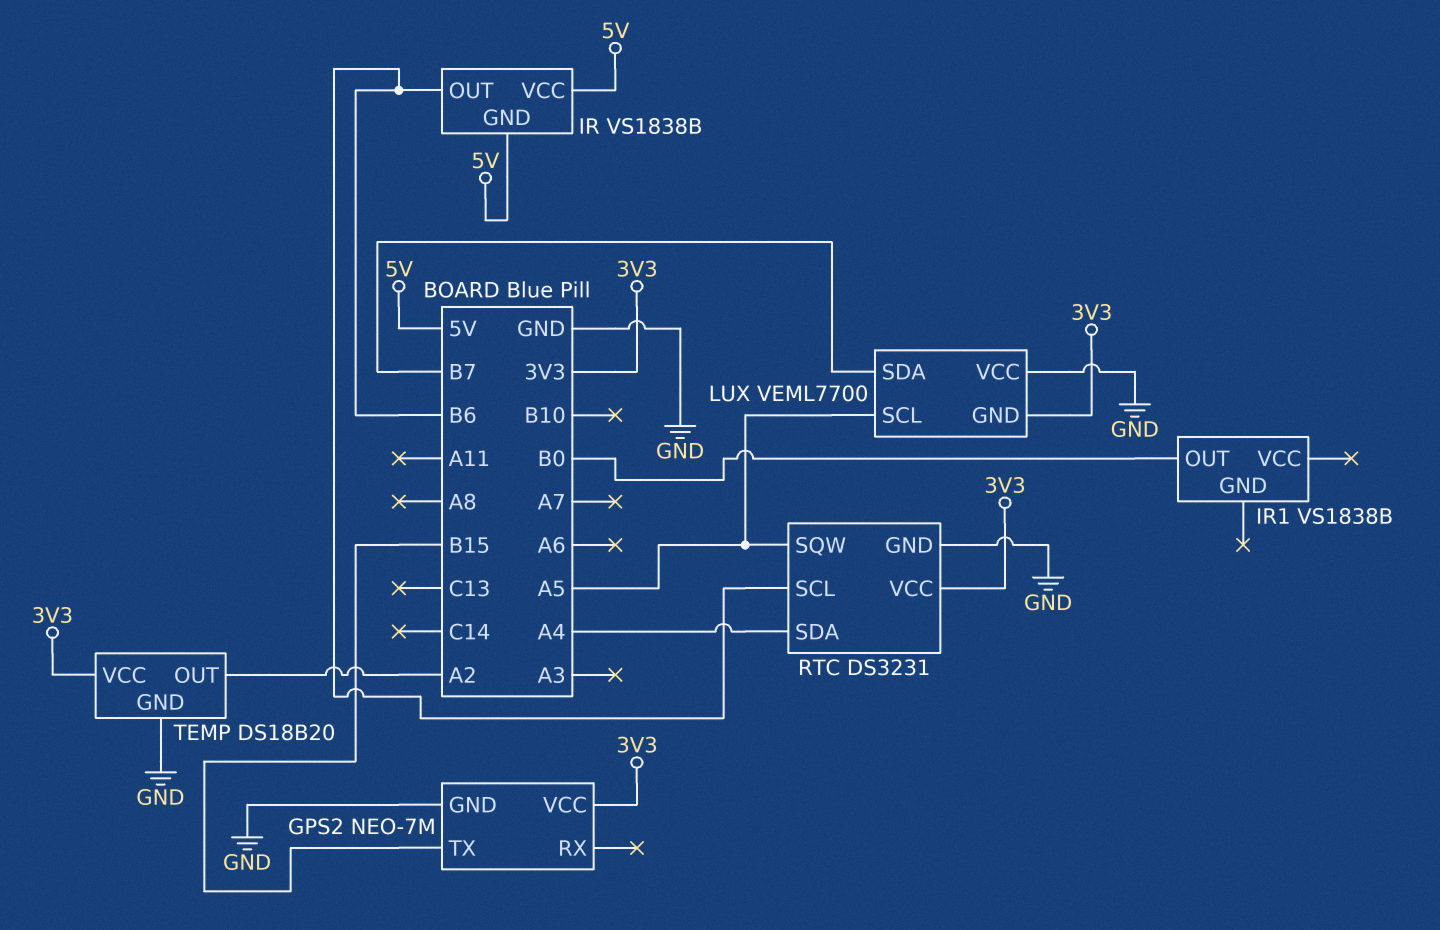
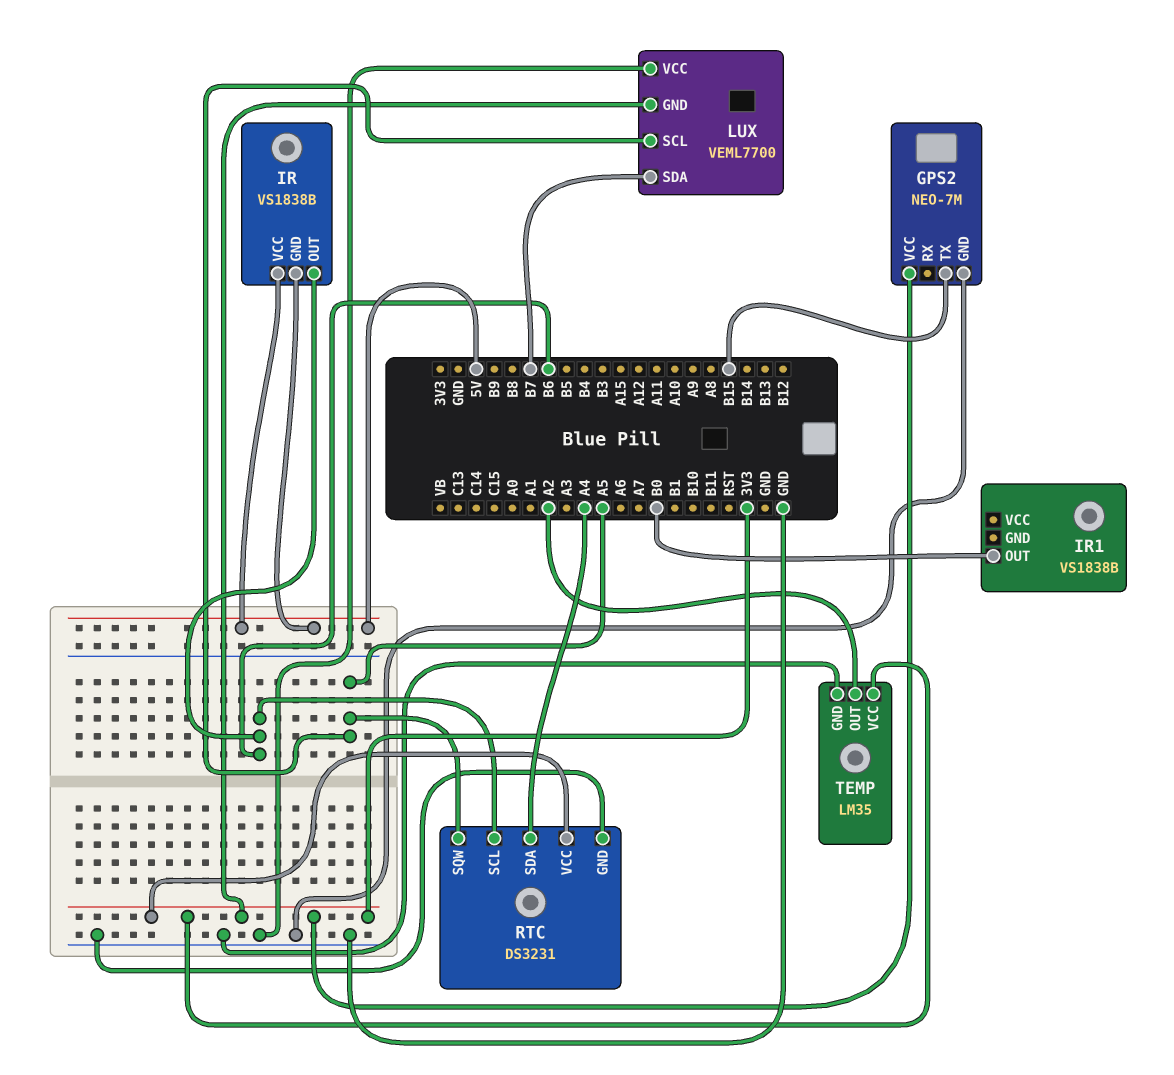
TEMP: DS18B20 -> LM35

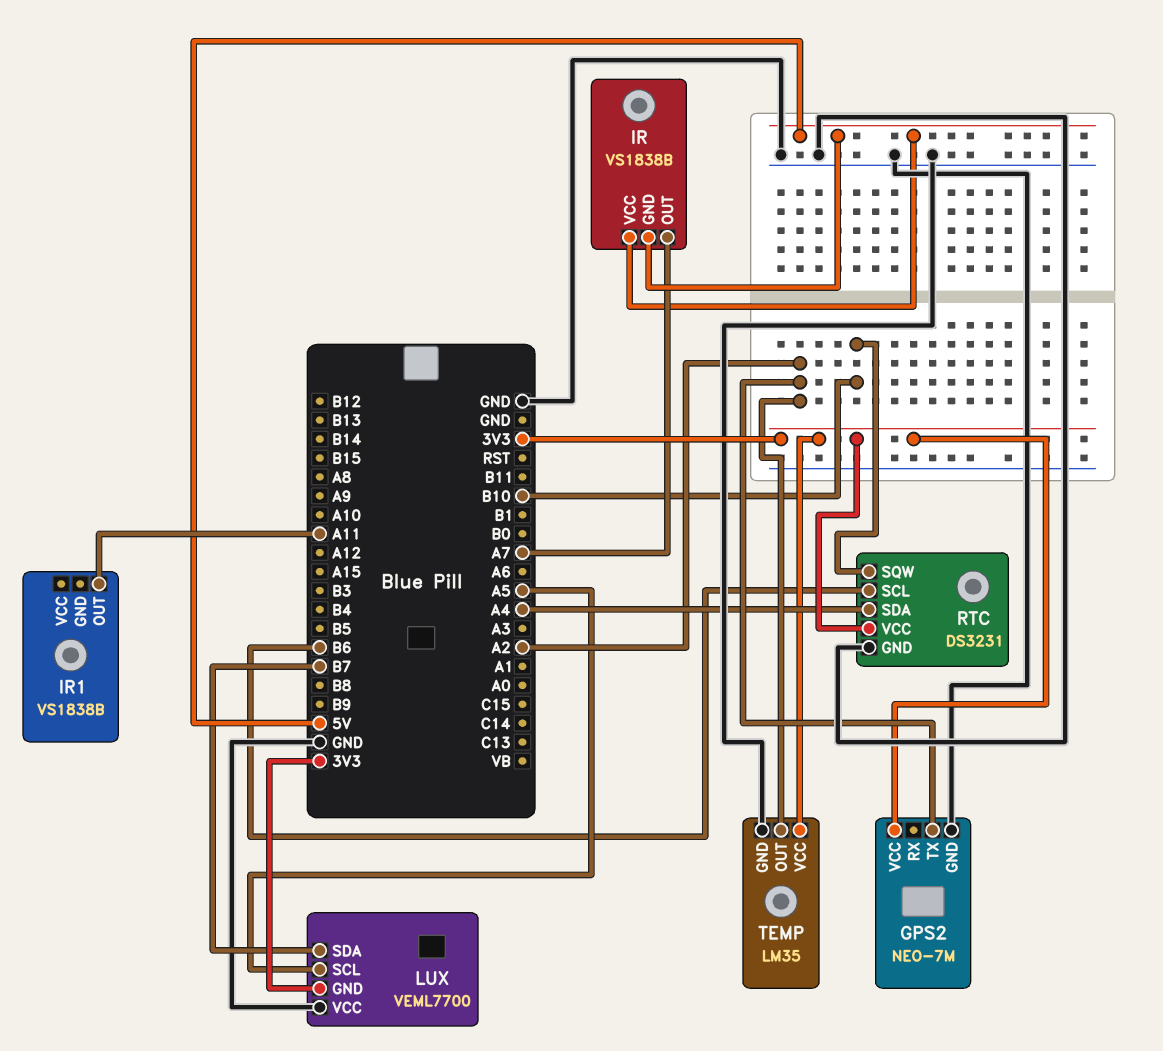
GPS2 pin TX: B15 -> A2
IR pin OUT: B6 -> A7
IR1 pin OUT: B0 -> A11
RTC pin SQW: A5 -> B10

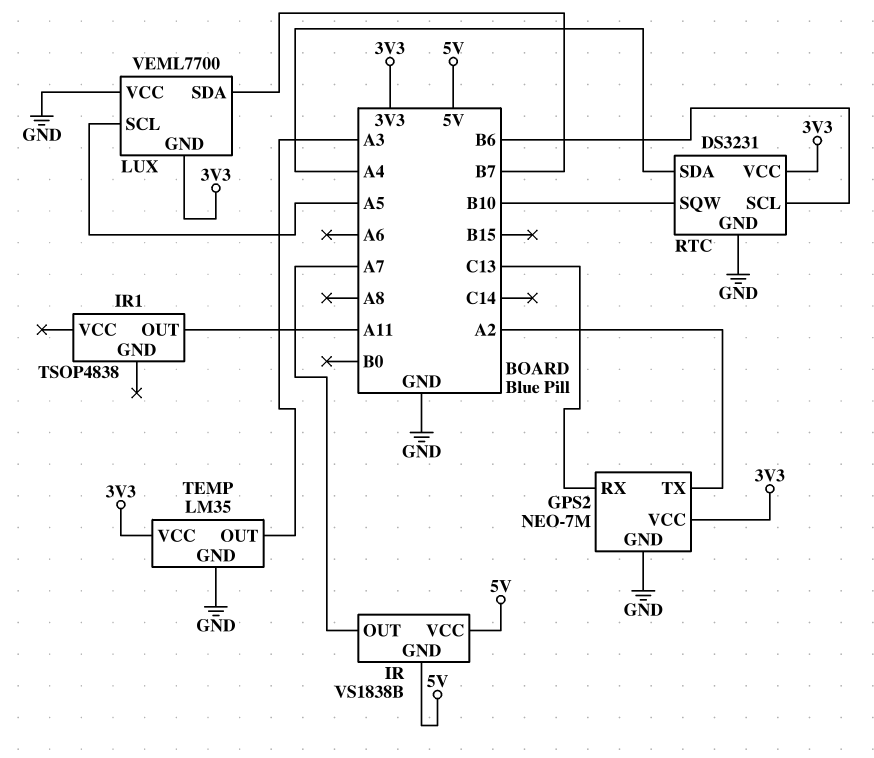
GPS2 pin RX: none -> C13
IR1: VS1838B -> TSOP4838
TEMP pin OUT: A2 -> A3

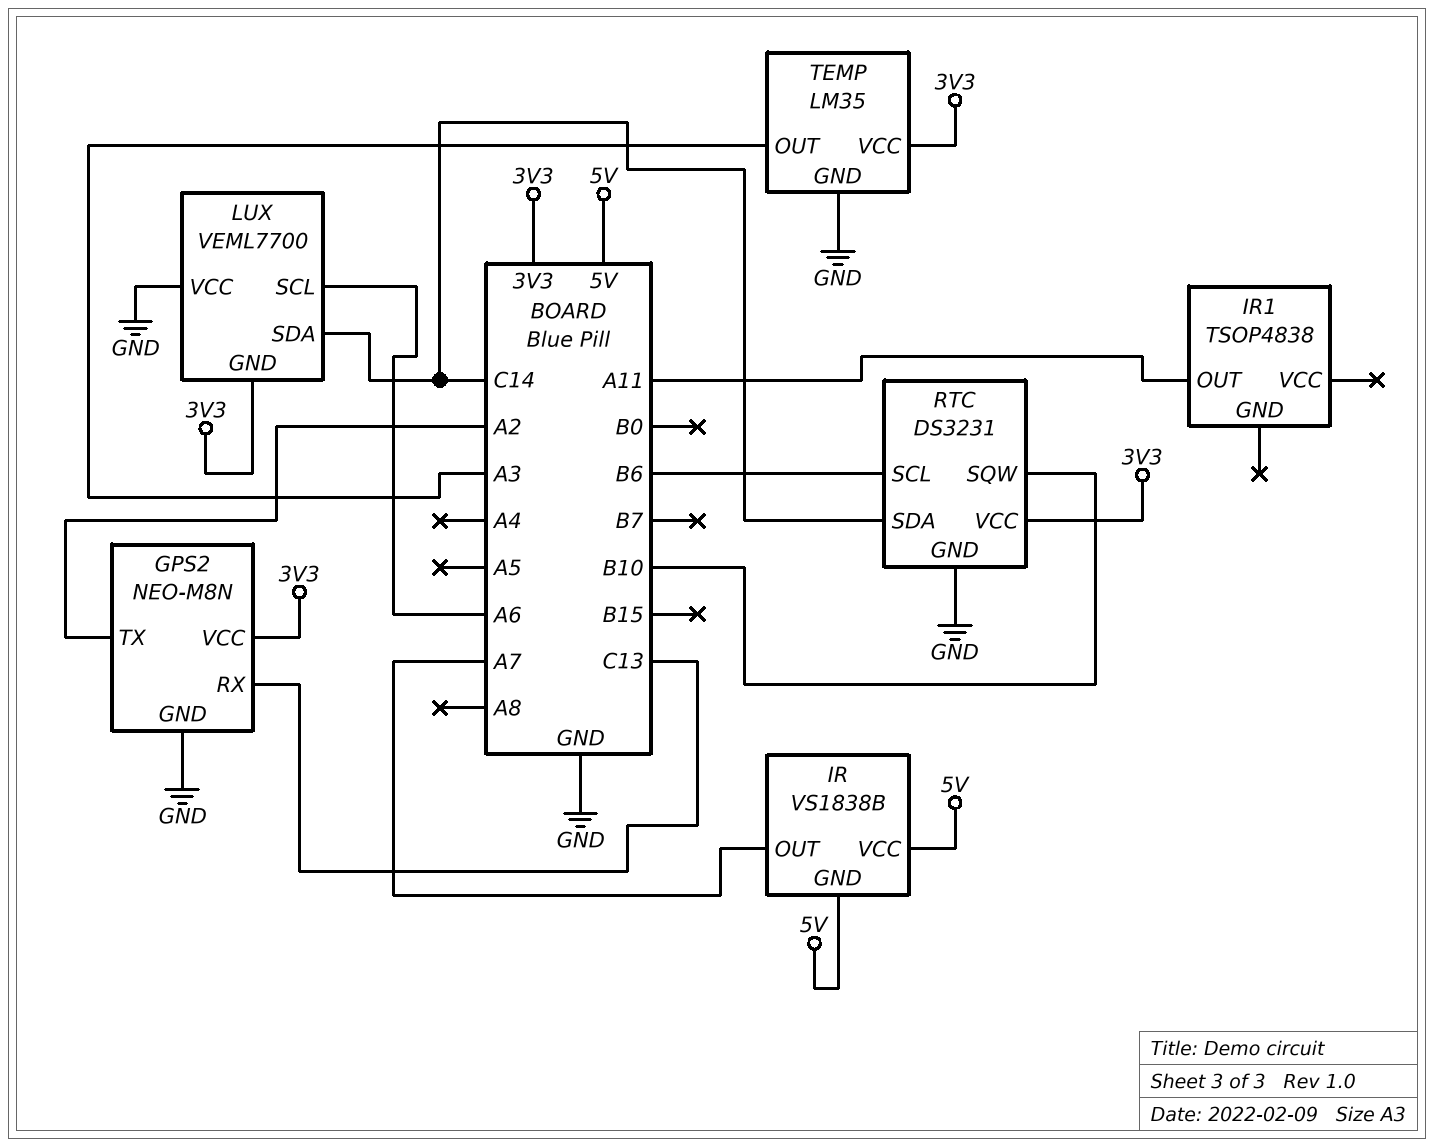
GPS2: NEO-7M -> NEO-M8N
LUX pin SCL: A5 -> A6
LUX pin SDA: B7 -> C14
RTC pin SDA: A4 -> C14

